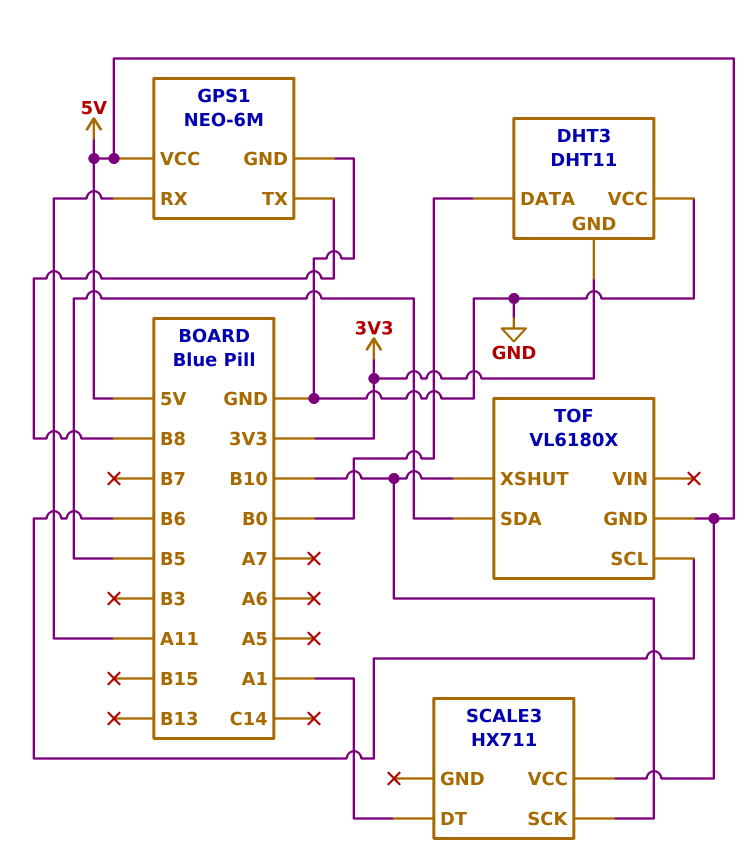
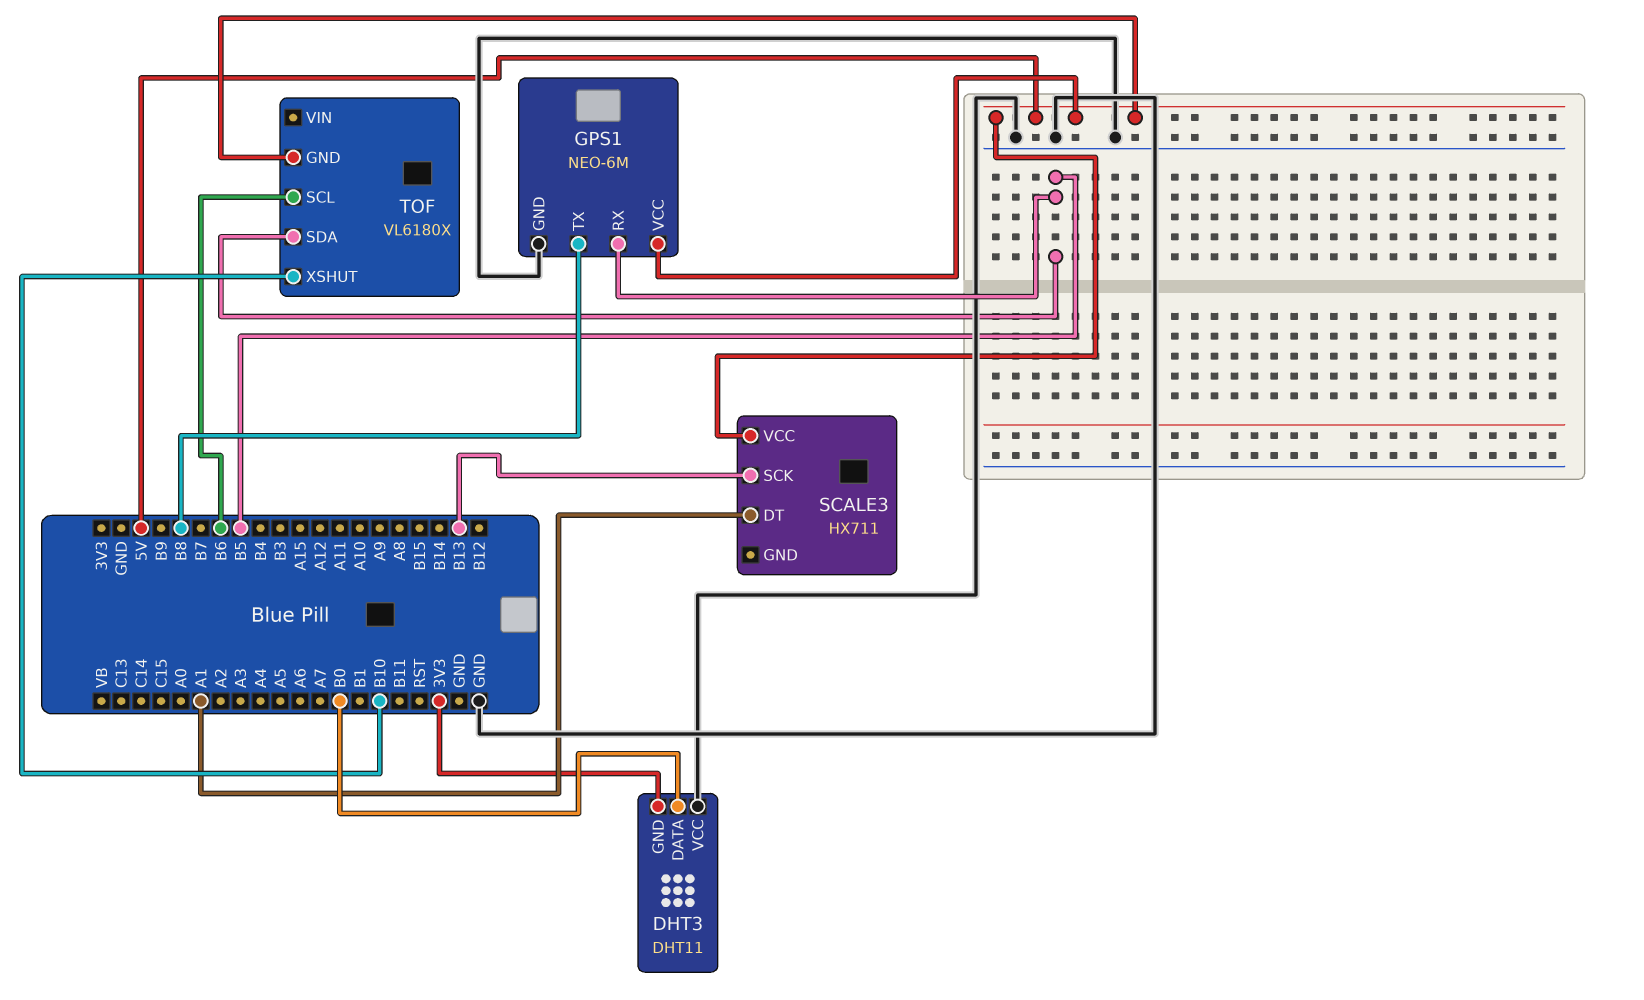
GPS1 pin RX: A11 -> B5
SCALE3 pin SCK: B10 -> B13

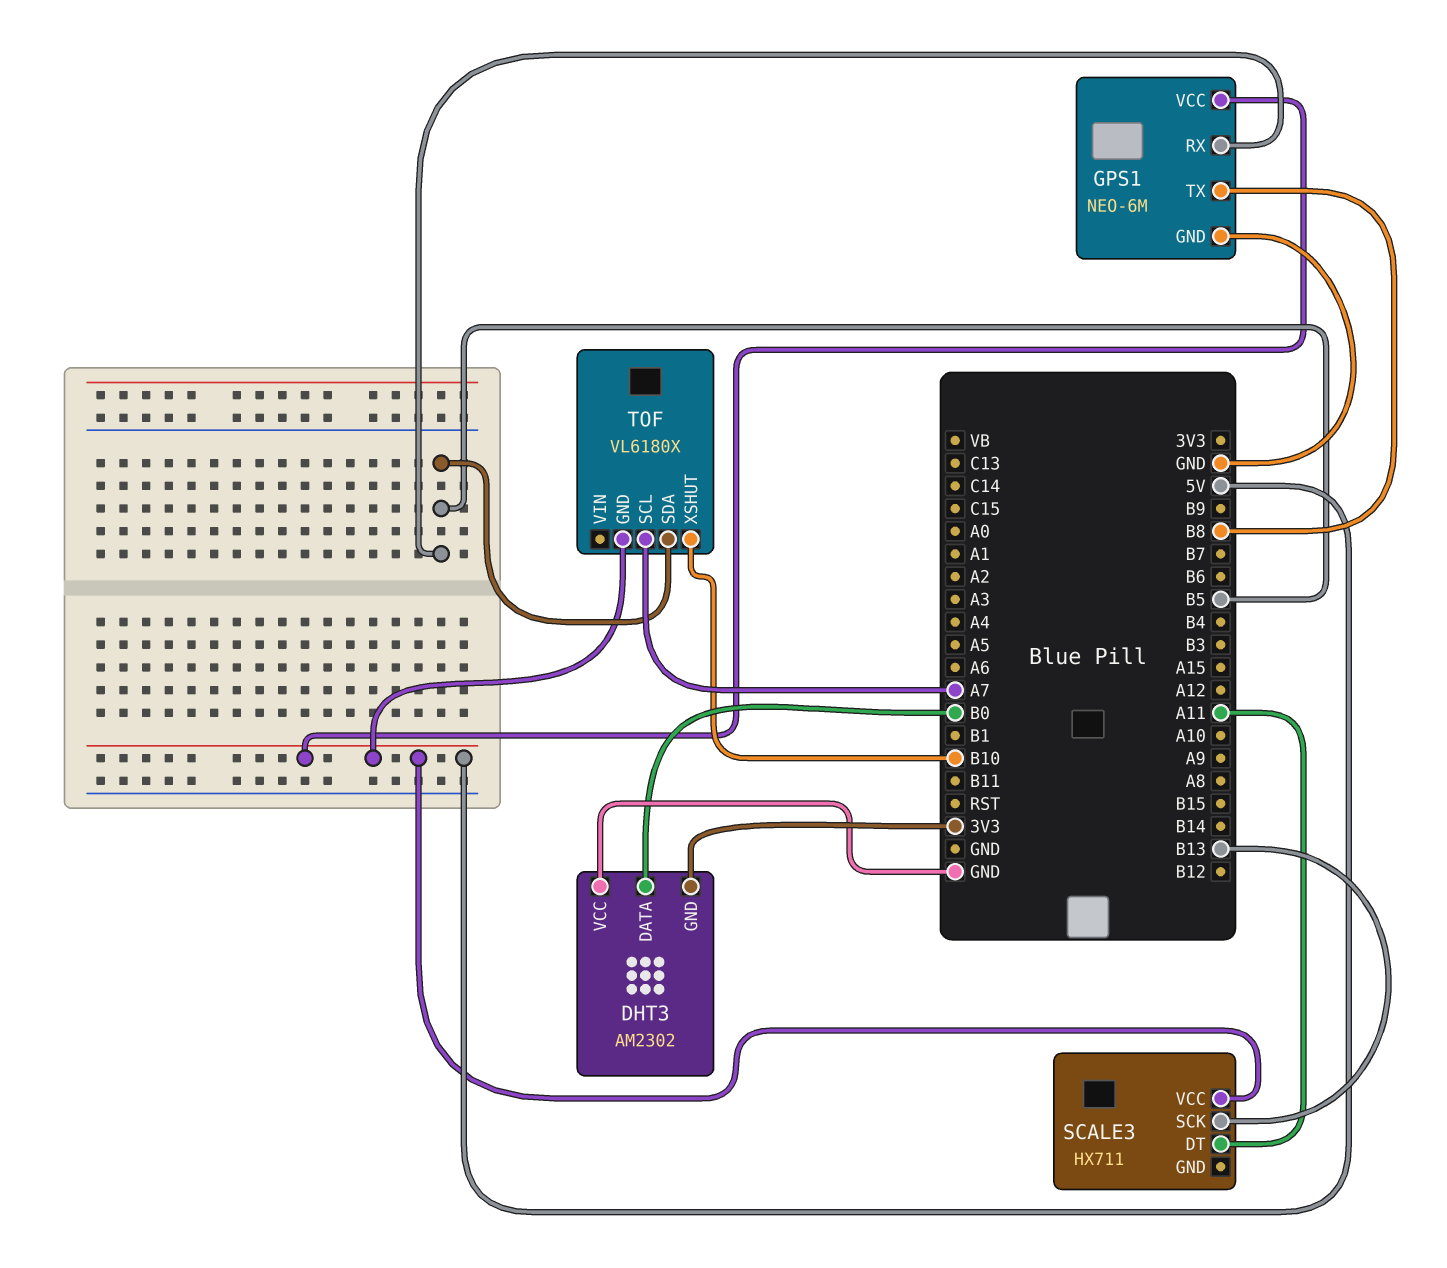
DHT3: DHT11 -> AM2302
SCALE3 pin DT: A1 -> A11
TOF pin SCL: B6 -> A7

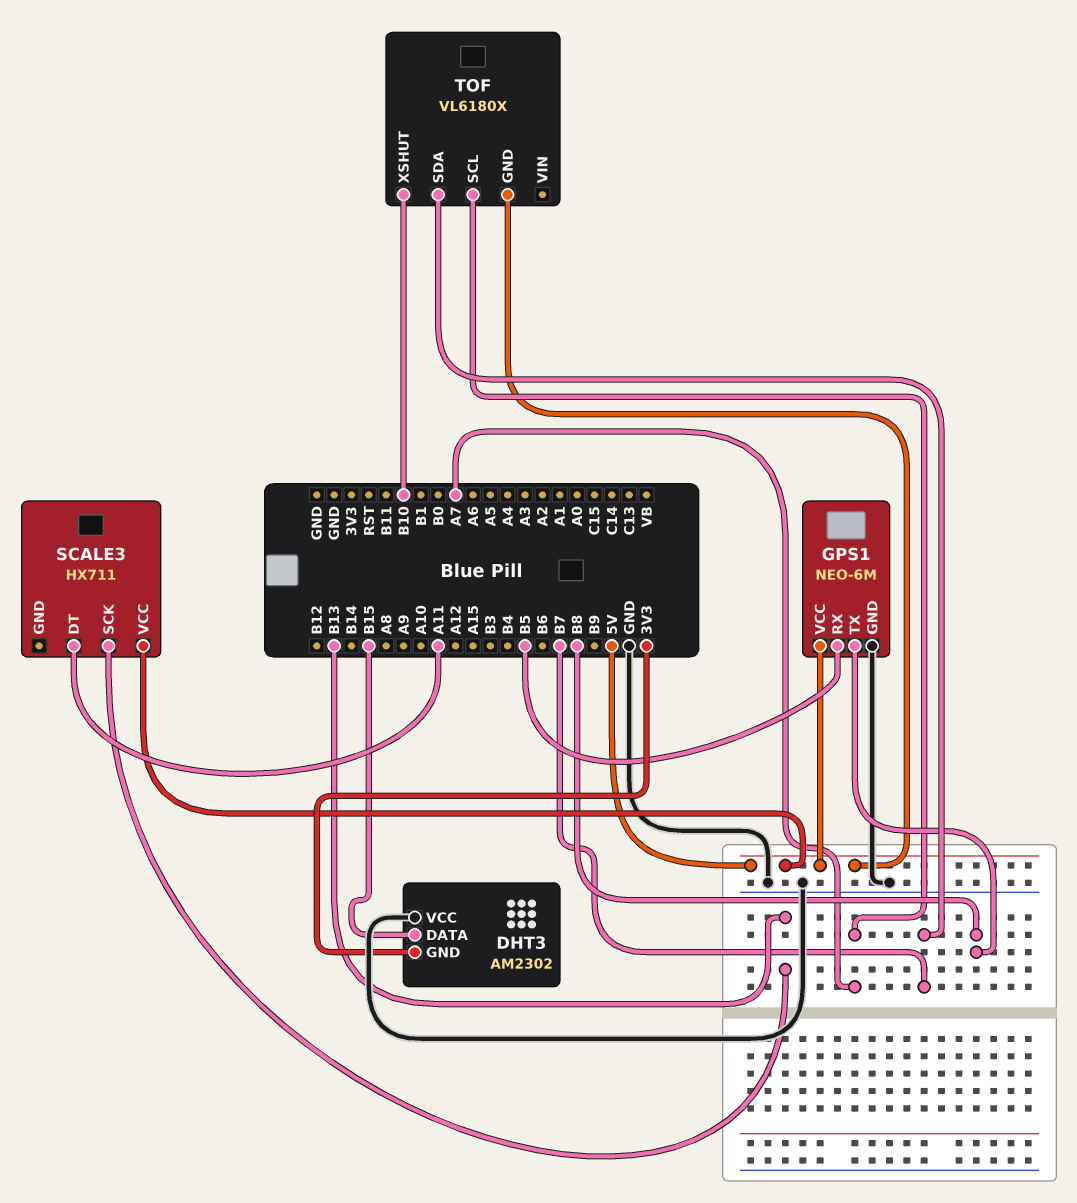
DHT3 pin DATA: B0 -> B15
TOF pin SDA: B5 -> B7

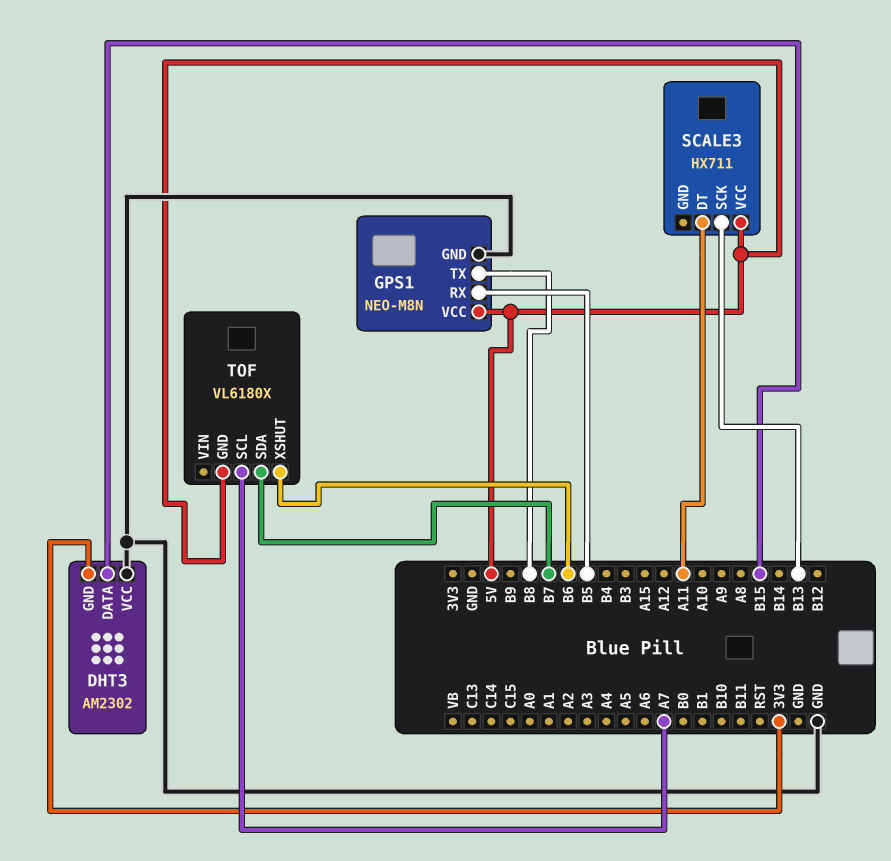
GPS1: NEO-6M -> NEO-M8N
TOF pin XSHUT: B10 -> B6

